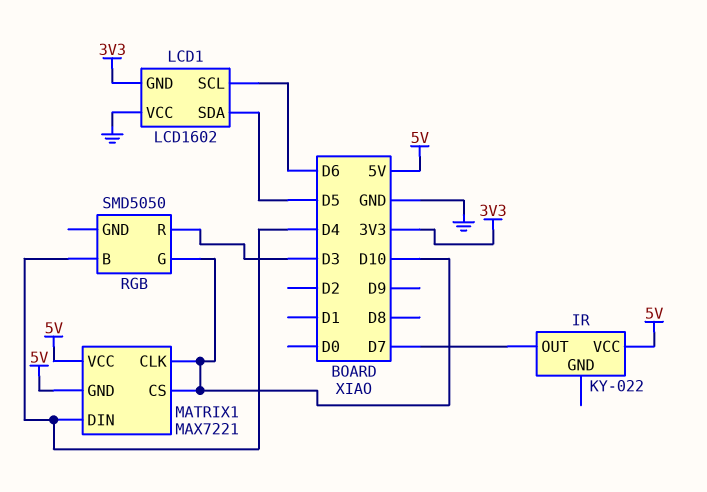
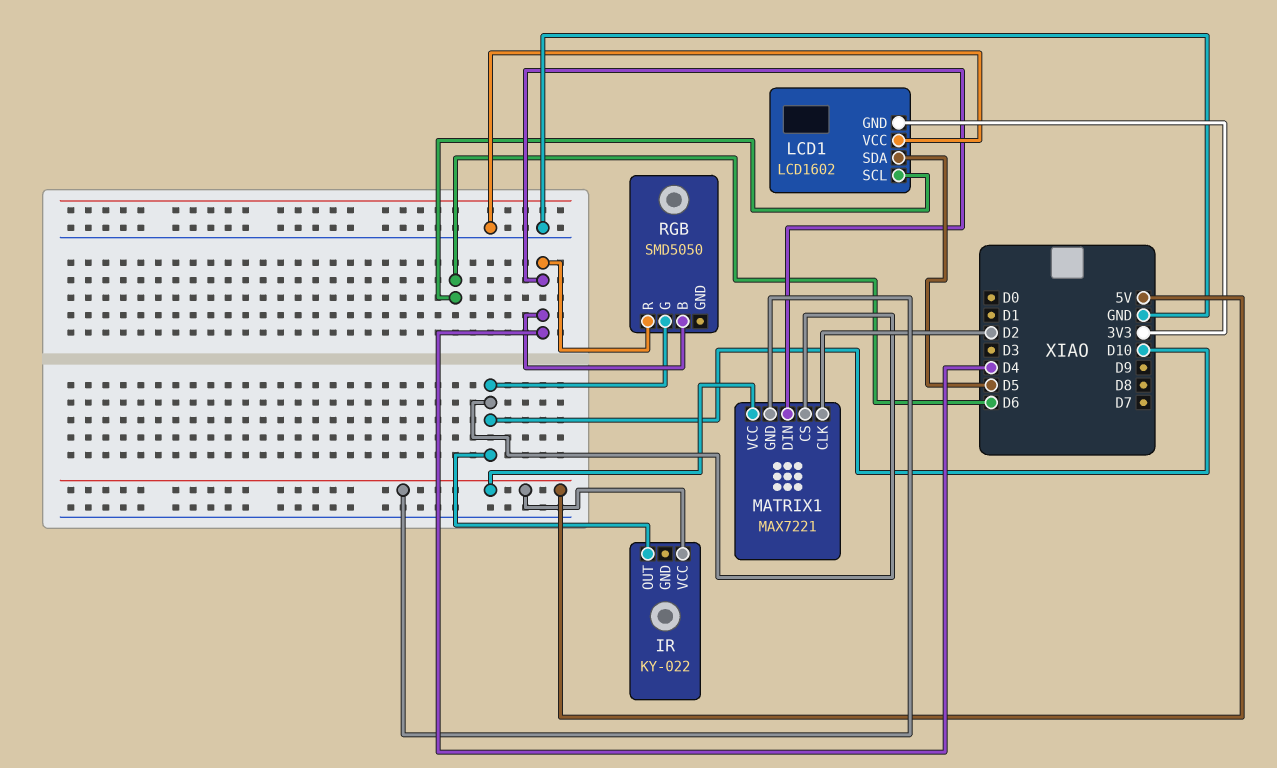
IR pin OUT: D7 -> D10
MATRIX1 pin CLK: D10 -> D2
RGB pin R: D3 -> D4

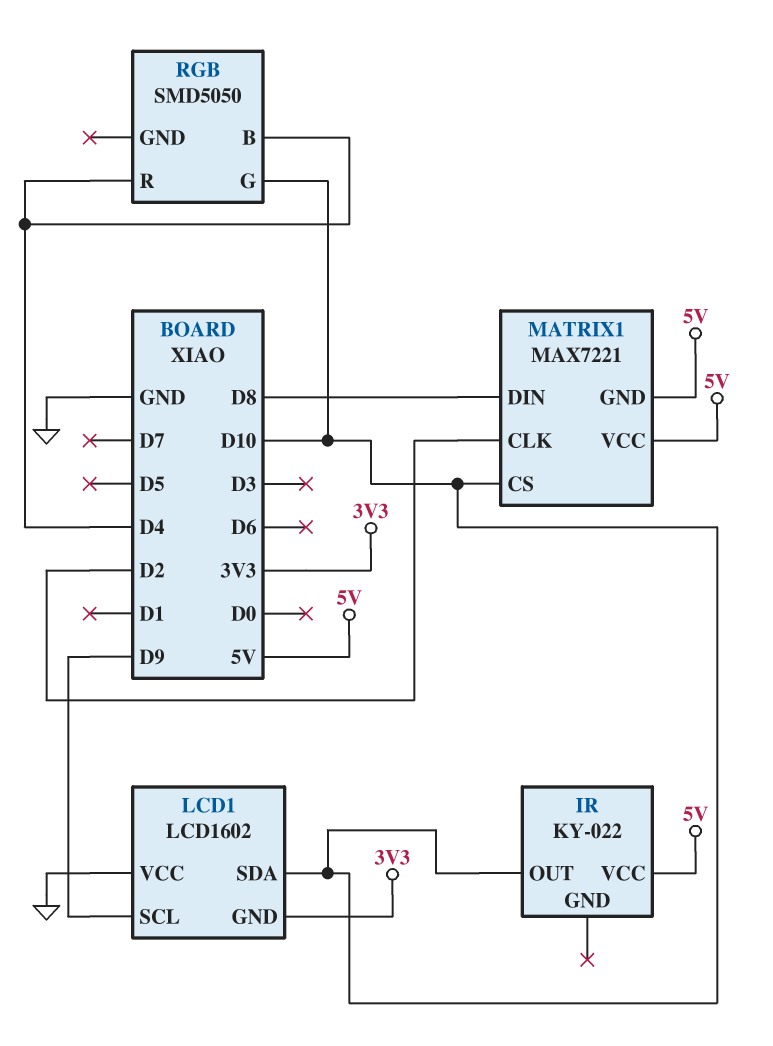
LCD1 pin SCL: D6 -> D9
LCD1 pin SDA: D5 -> D10
MATRIX1 pin DIN: D4 -> D8

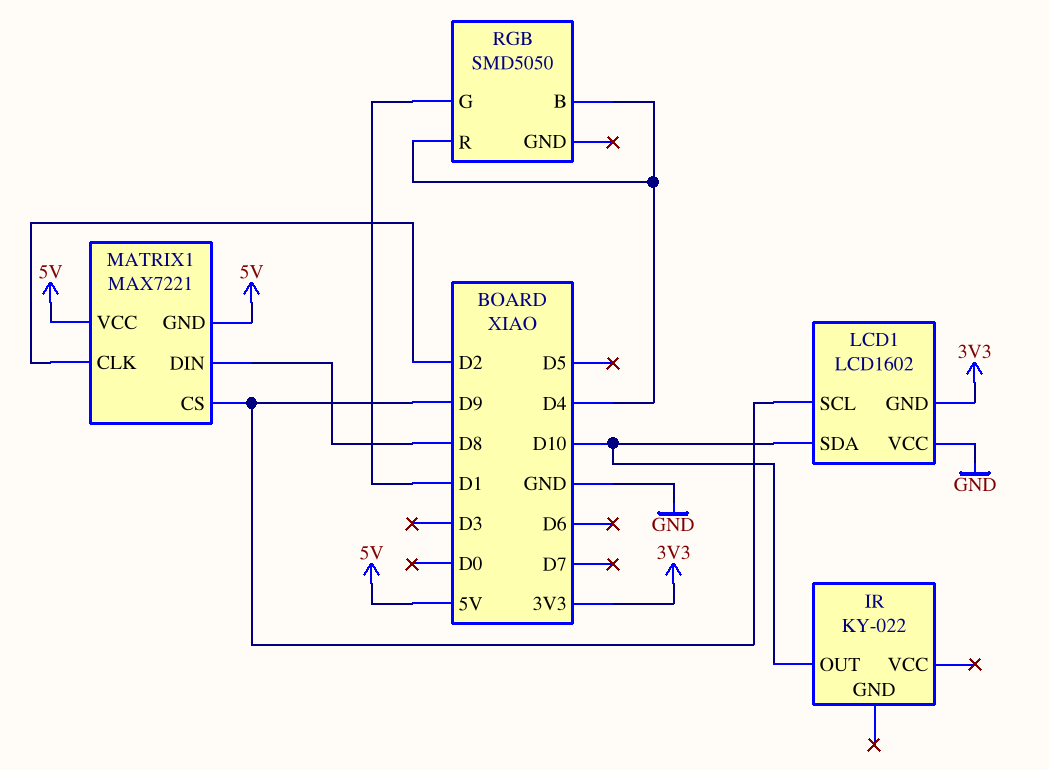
IR pin VCC: 5V -> none
MATRIX1 pin CS: D10 -> D9
RGB pin G: D10 -> D1

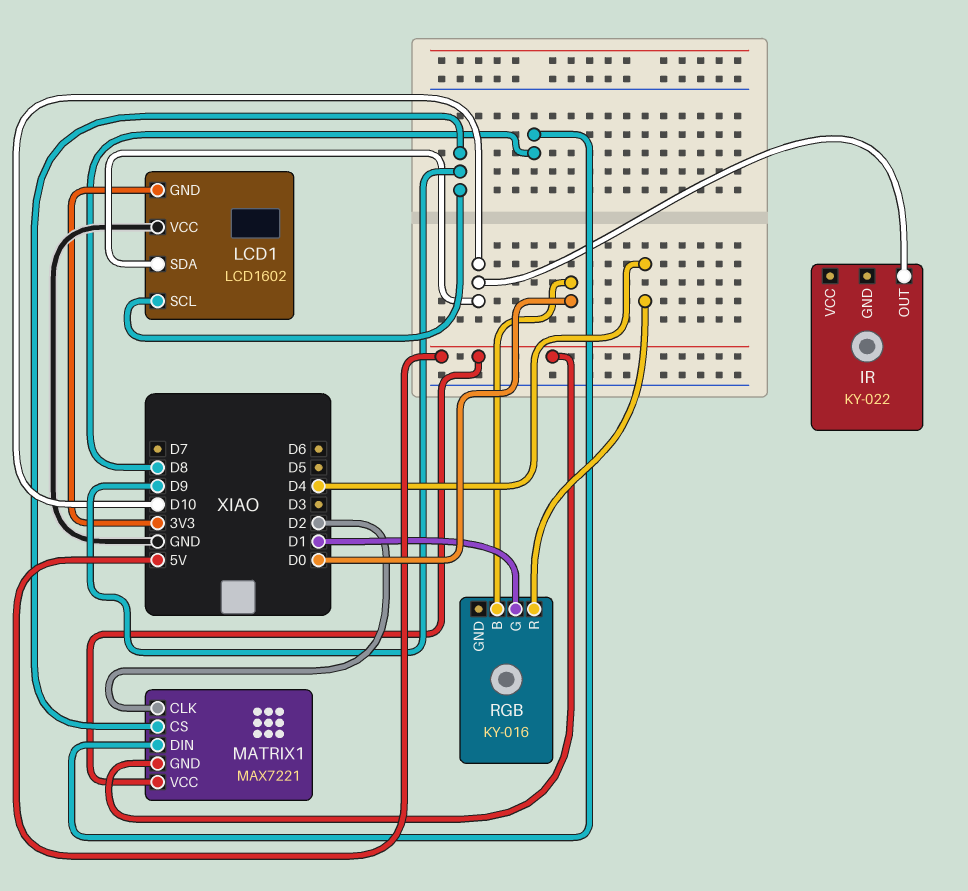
RGB: SMD5050 -> KY-016
RGB pin B: D4 -> D0

